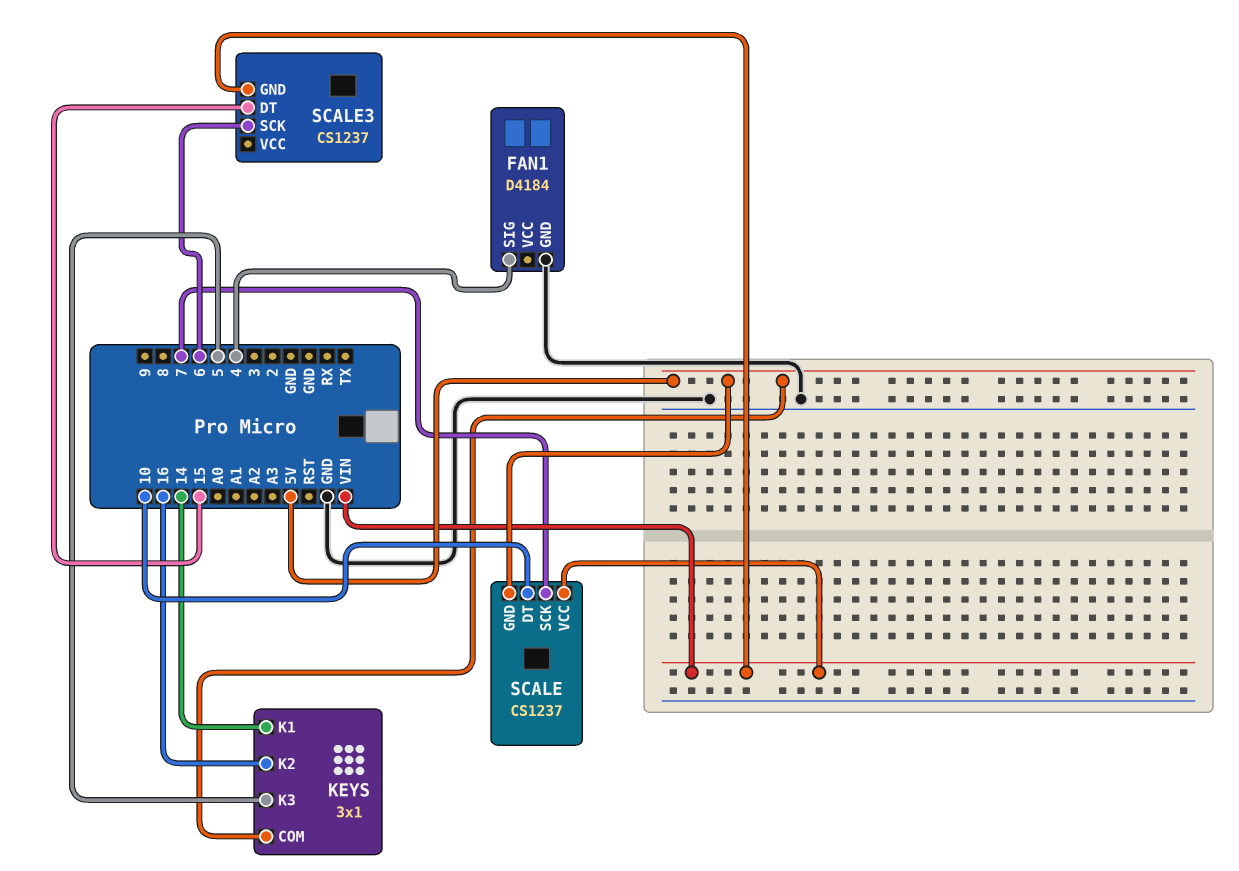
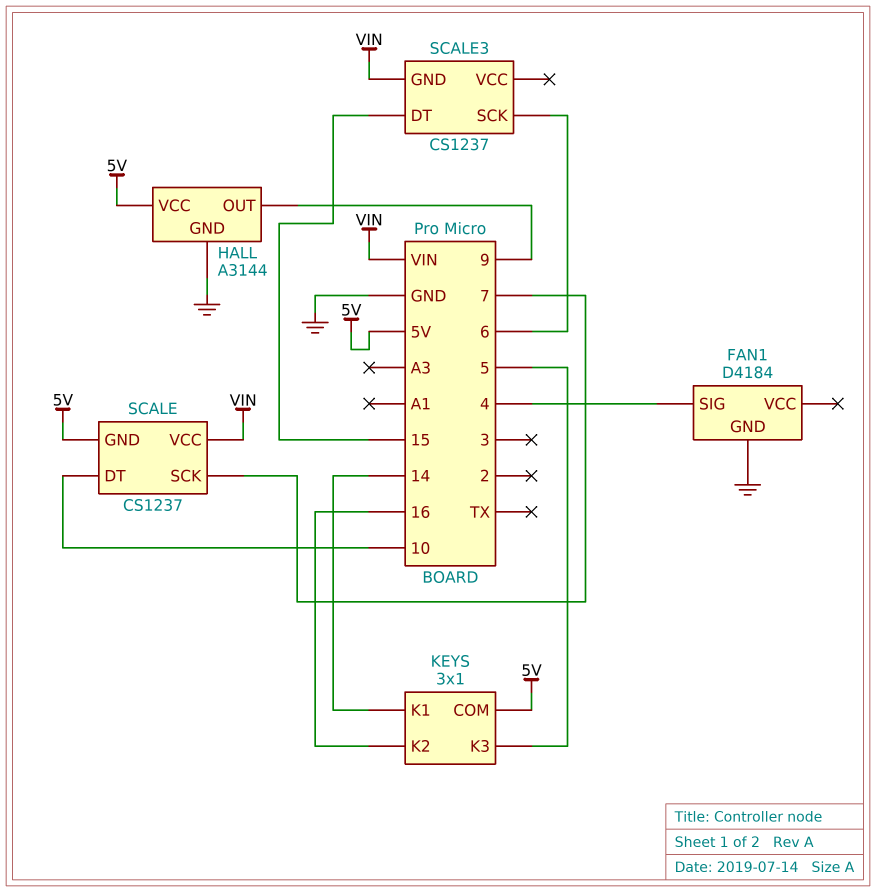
HALL: none -> A3144
HALL pin GND: none -> GND
HALL pin OUT: none -> 9
HALL pin VCC: none -> 5V

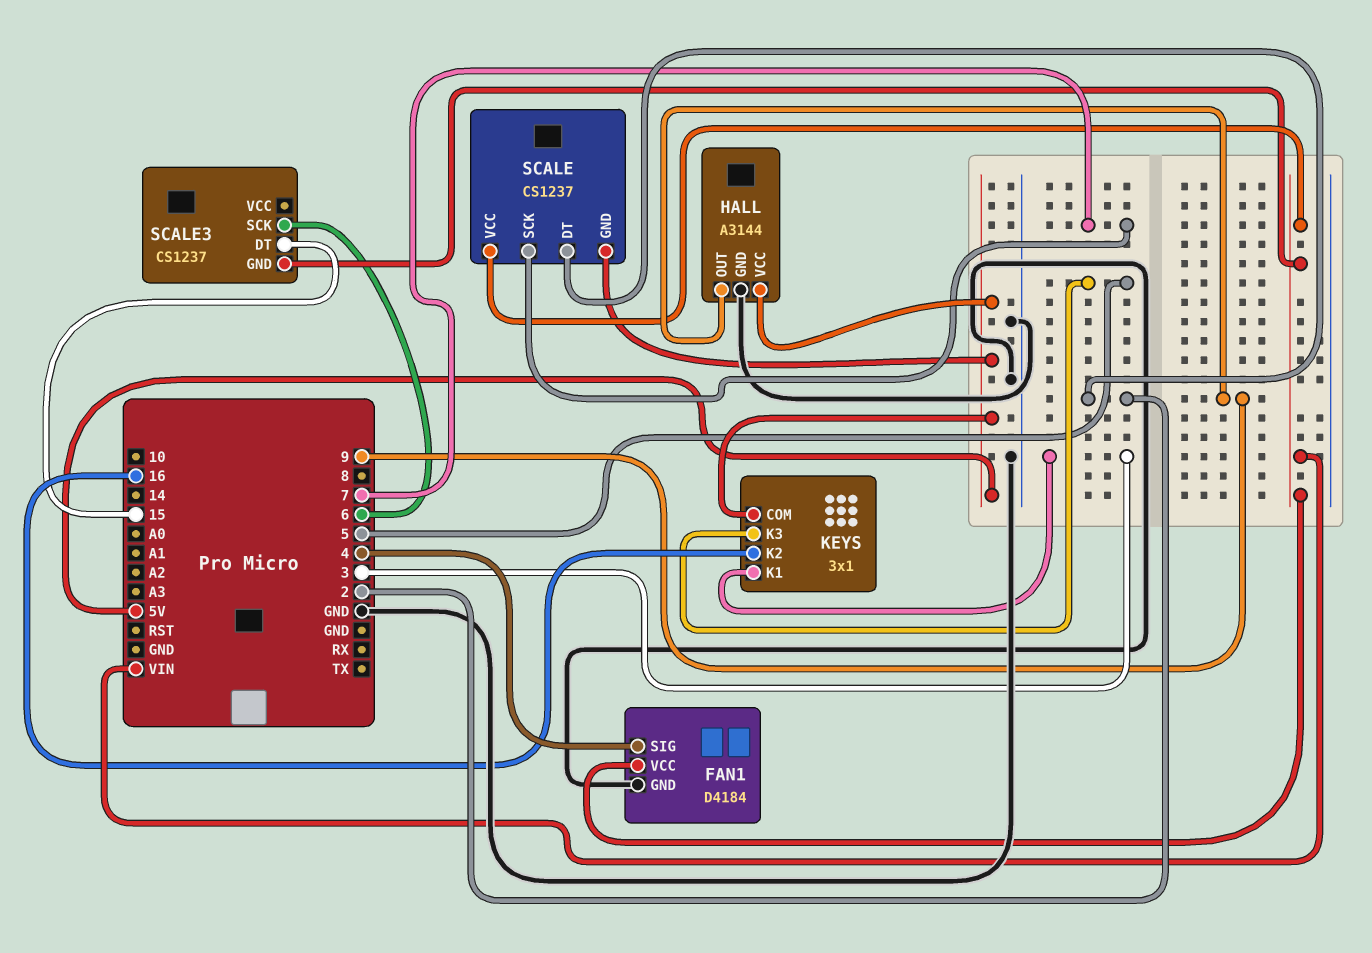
FAN1 pin VCC: none -> VIN
KEYS pin K1: 14 -> 3
SCALE pin DT: 10 -> 2

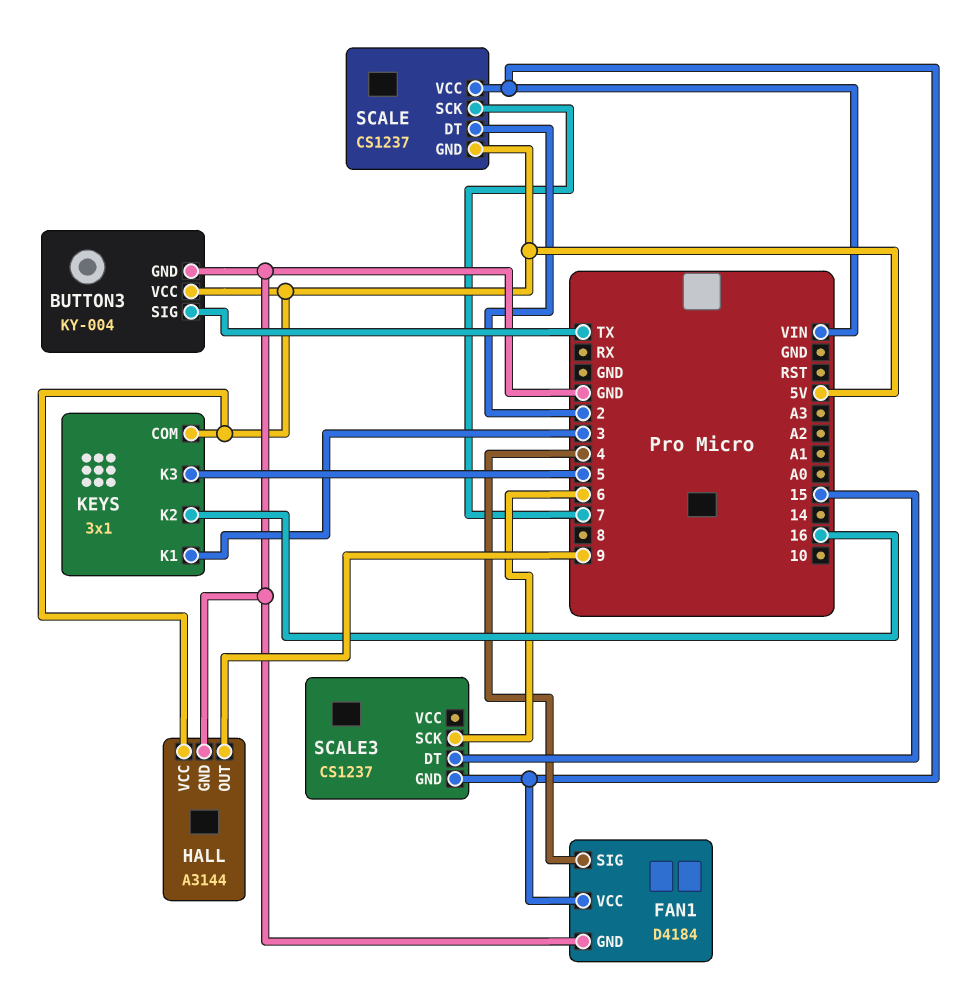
BUTTON3: none -> KY-004
BUTTON3 pin GND: none -> GND
BUTTON3 pin SIG: none -> TX
BUTTON3 pin VCC: none -> 5V

